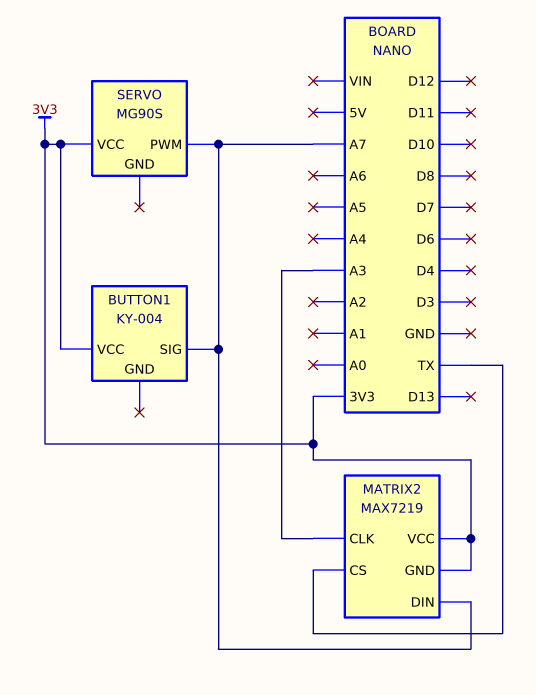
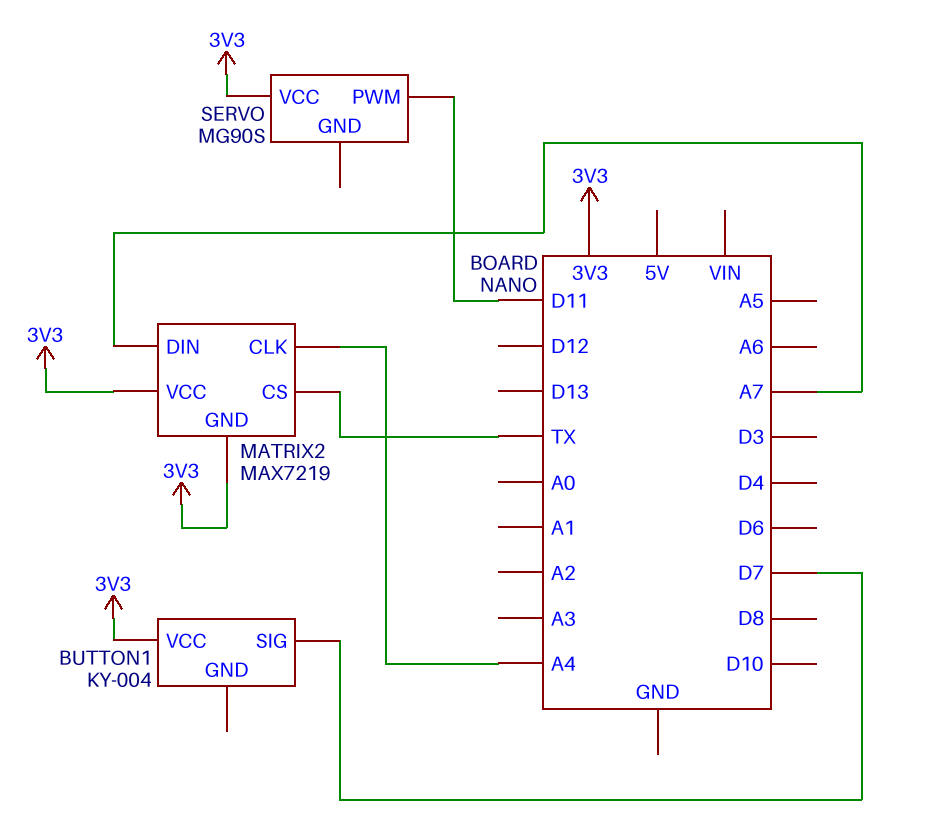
BUTTON1 pin SIG: A7 -> D7
MATRIX2 pin CLK: A3 -> A4
SERVO pin PWM: A7 -> D11

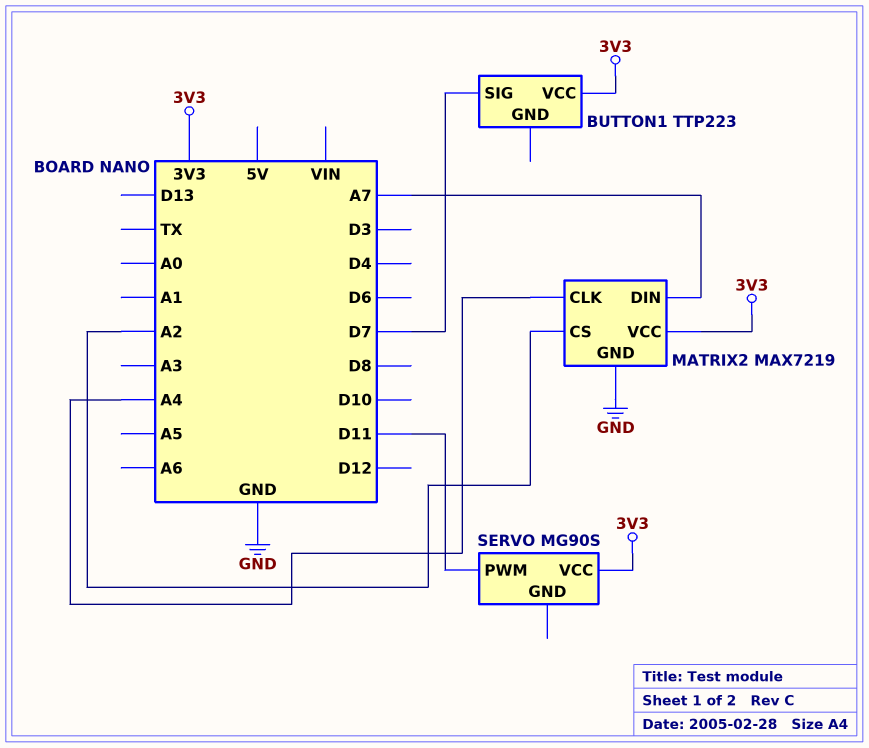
BUTTON1: KY-004 -> TTP223
MATRIX2 pin CS: TX -> A2
MATRIX2 pin GND: 3V3 -> GND

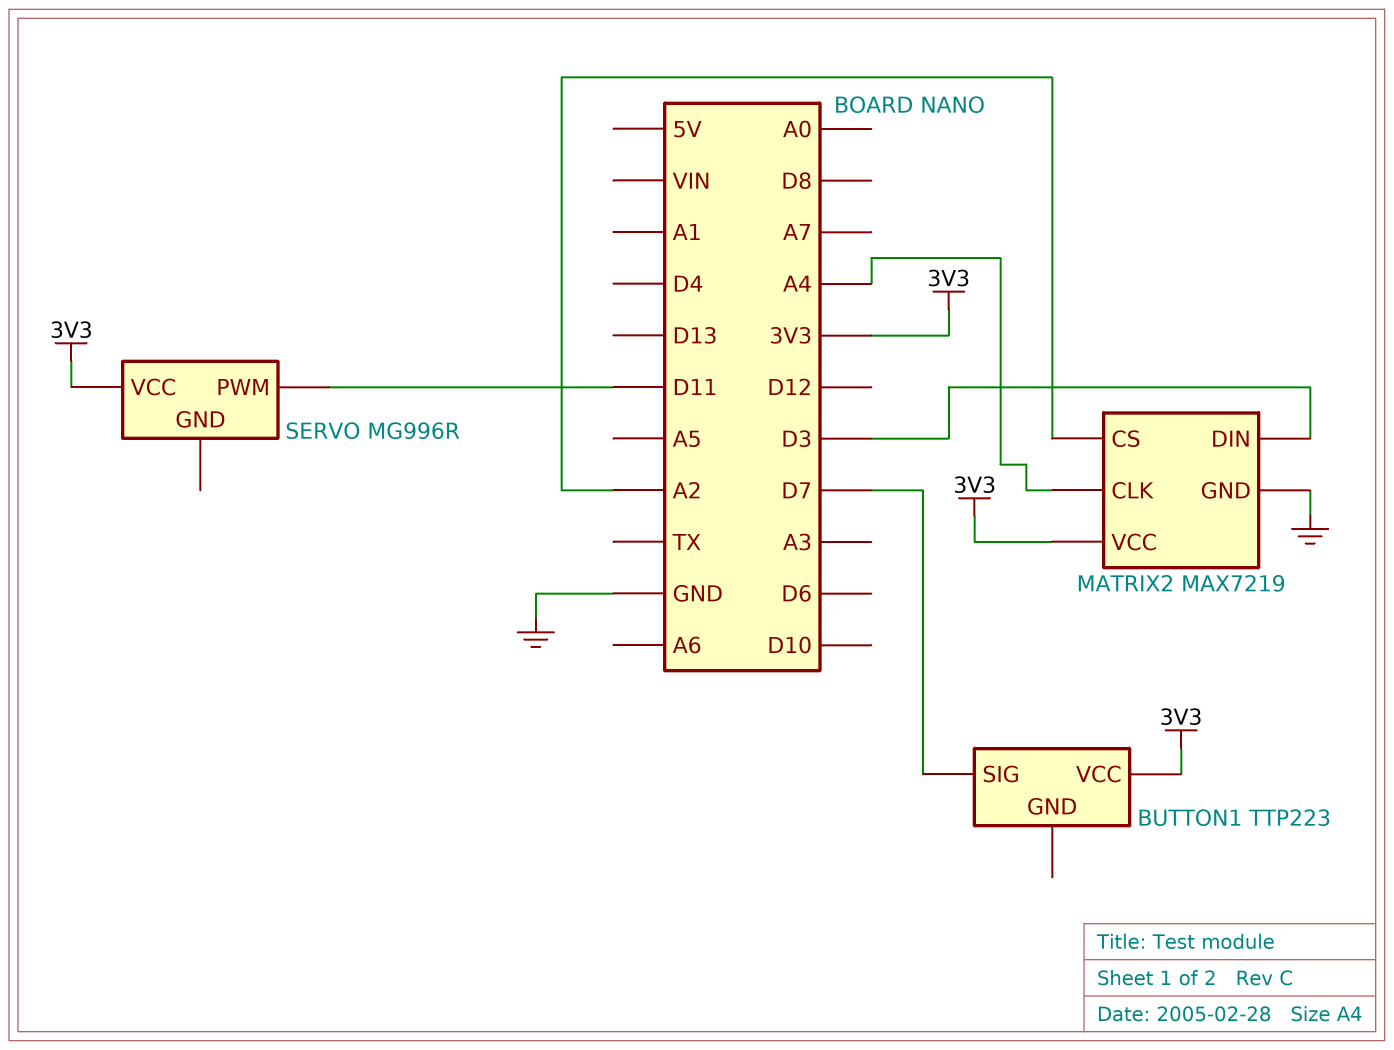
MATRIX2 pin DIN: A7 -> D3
SERVO: MG90S -> MG996R

